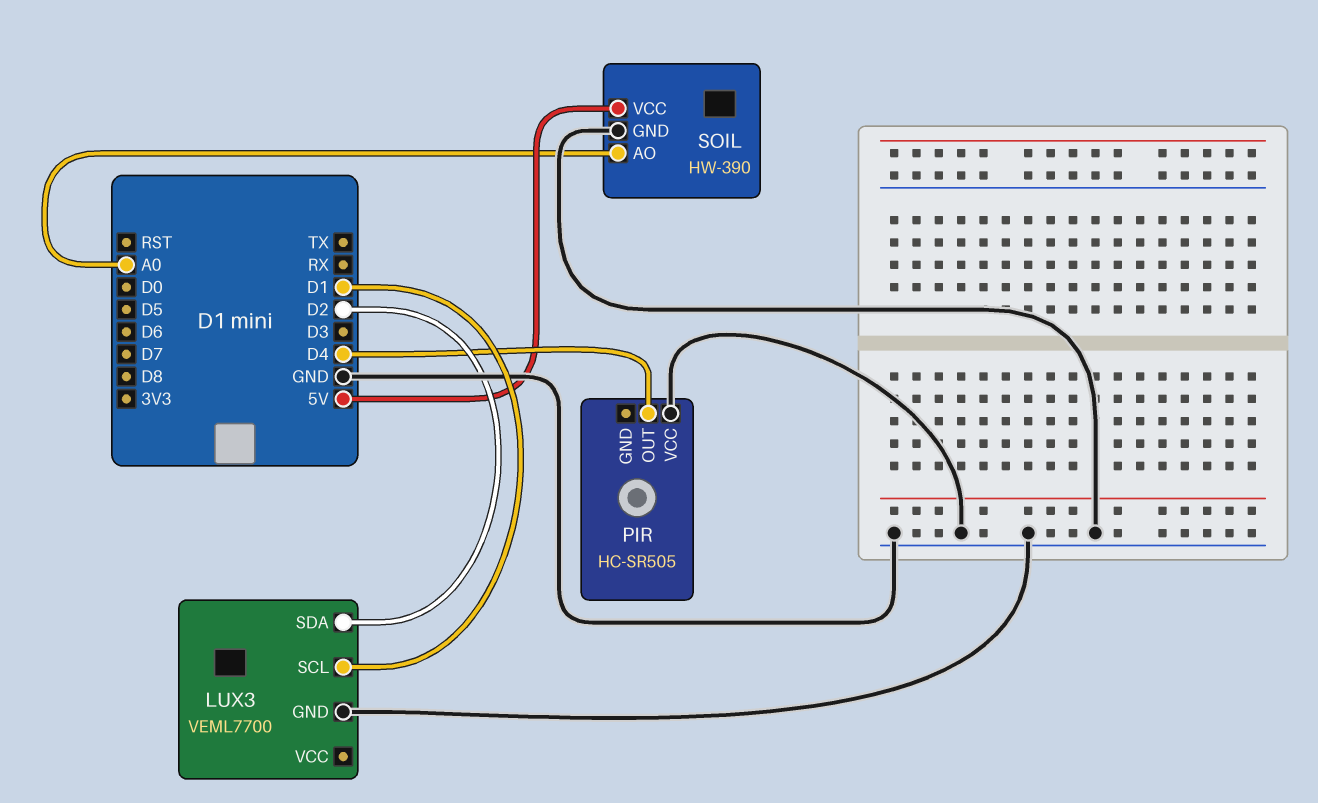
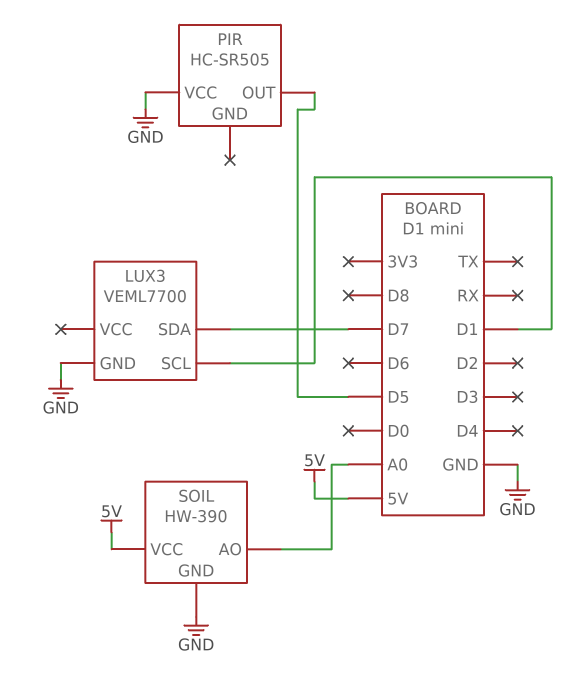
LUX3 pin SDA: D2 -> D7
PIR pin OUT: D4 -> D5

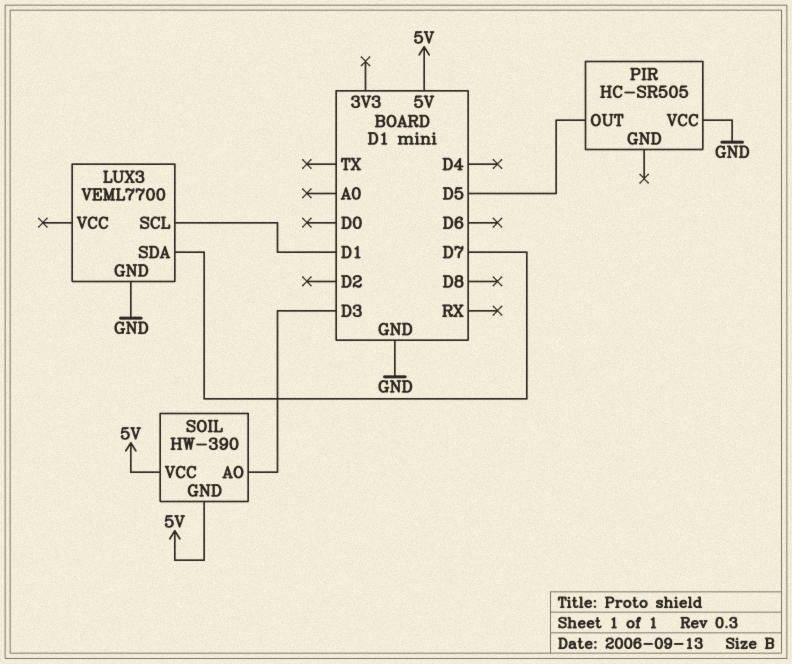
SOIL pin AO: A0 -> D3
SOIL pin GND: GND -> 5V

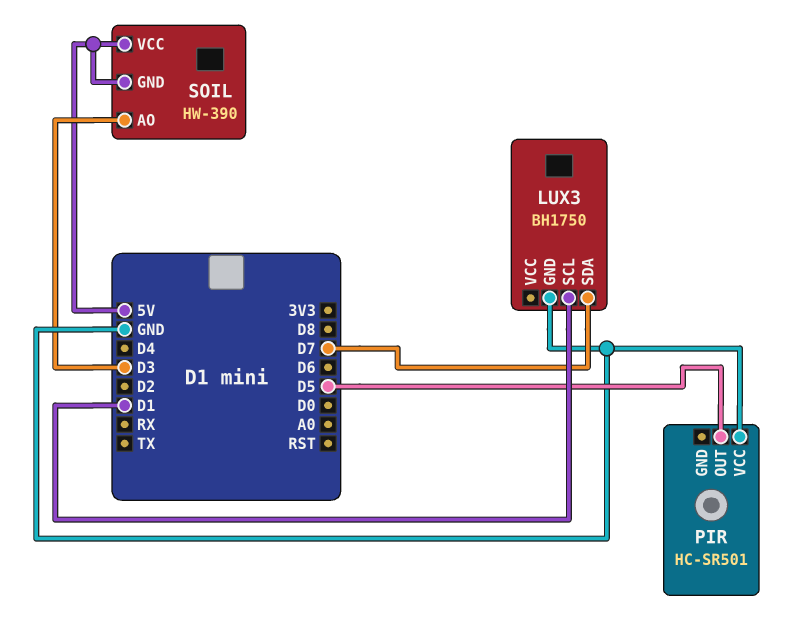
LUX3: VEML7700 -> BH1750
PIR: HC-SR505 -> HC-SR501

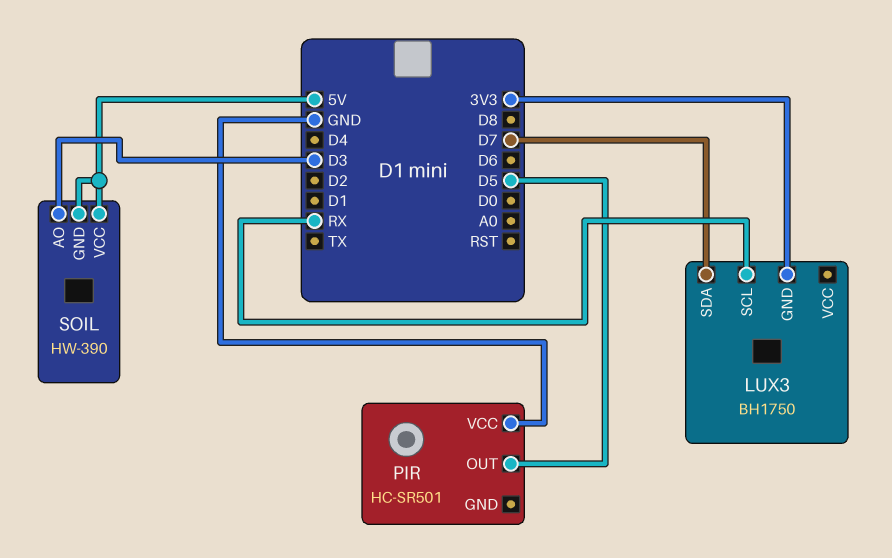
LUX3 pin GND: GND -> 3V3
LUX3 pin SCL: D1 -> RX

